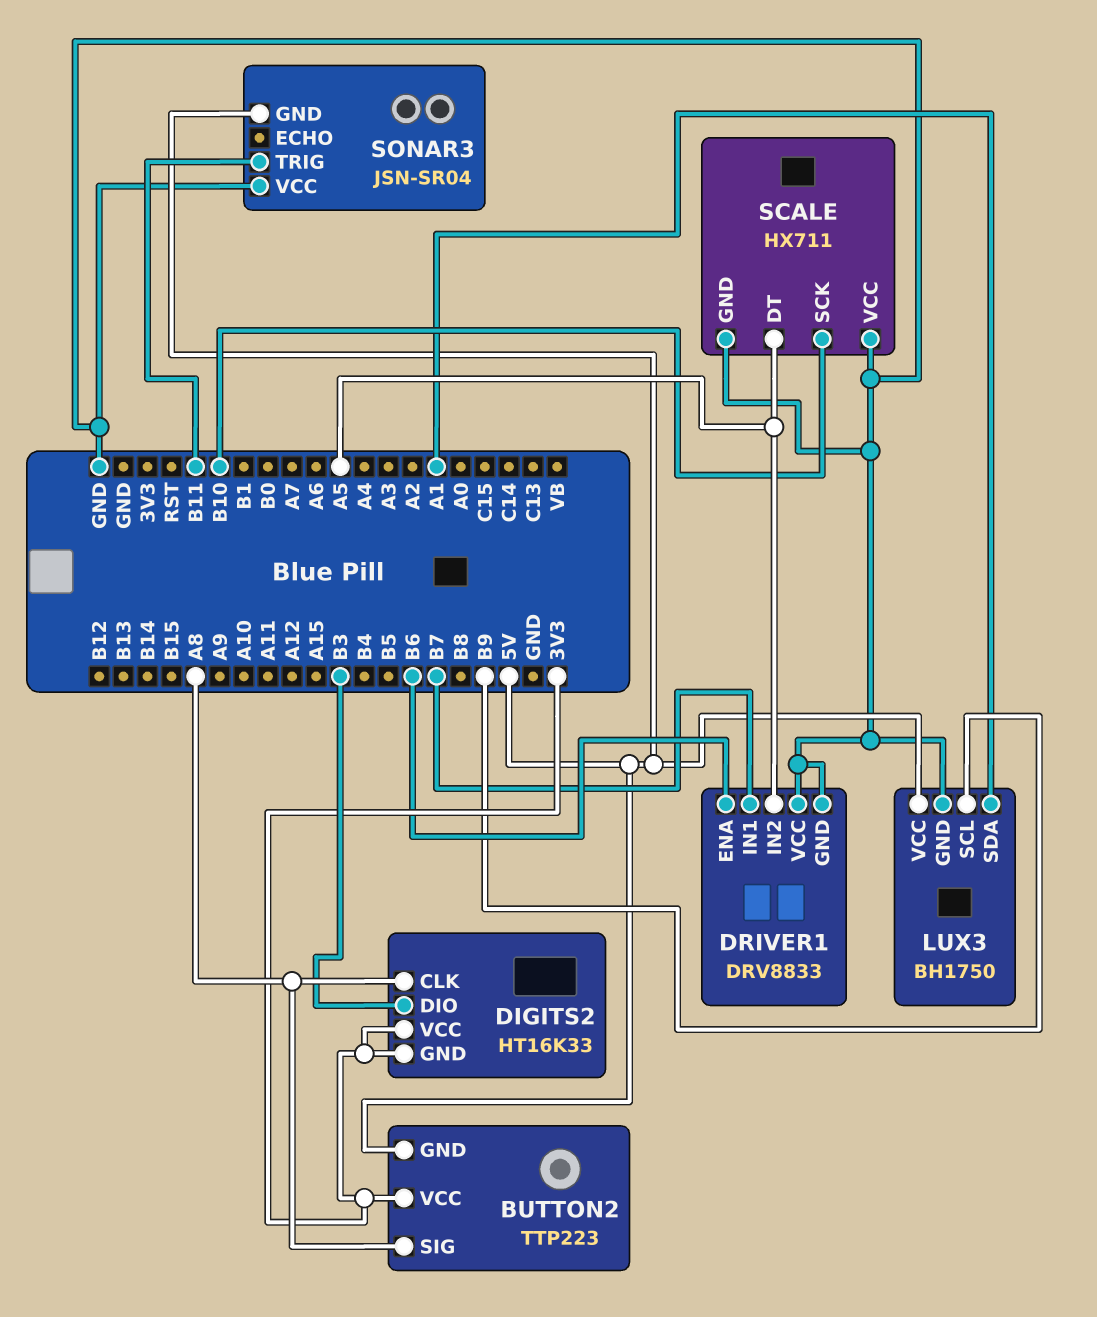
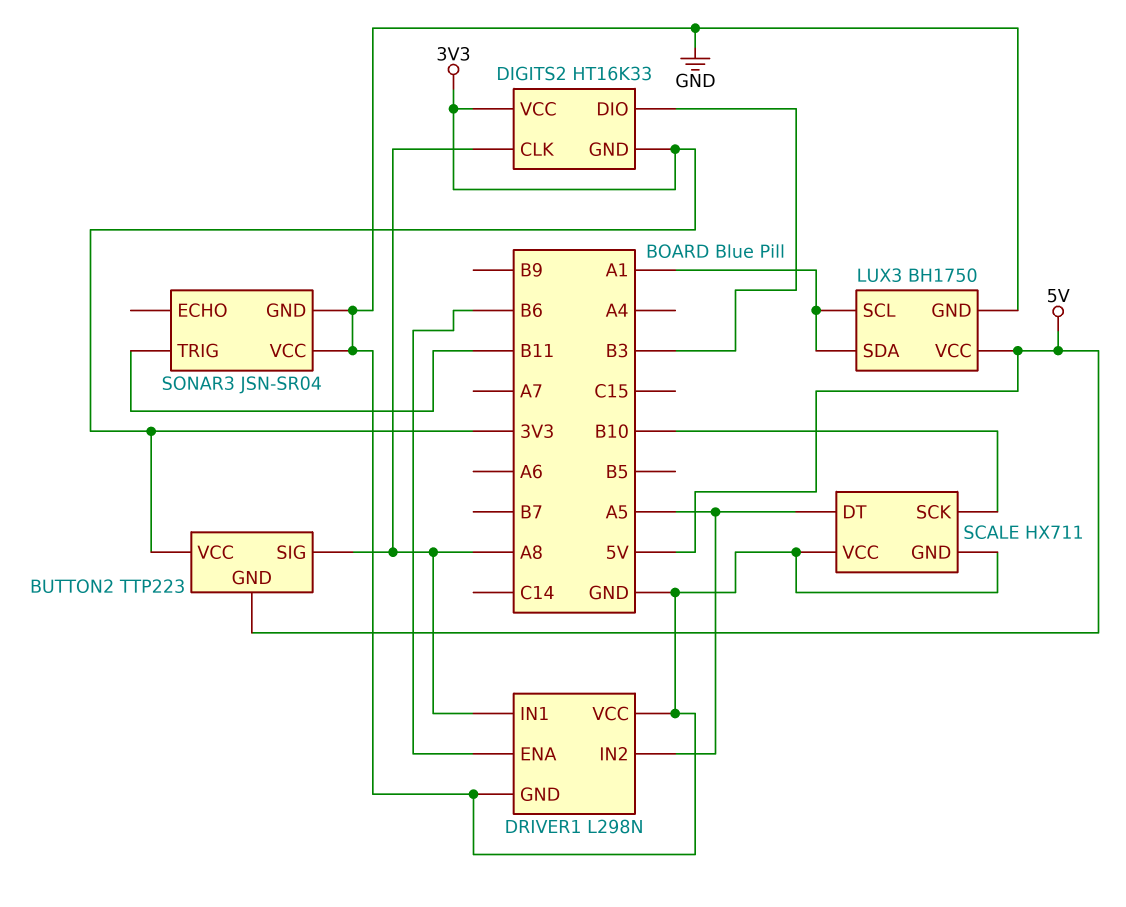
DRIVER1: DRV8833 -> L298N
DRIVER1 pin IN1: B7 -> A8
LUX3 pin SCL: B9 -> A1
SONAR3 pin GND: 5V -> GND

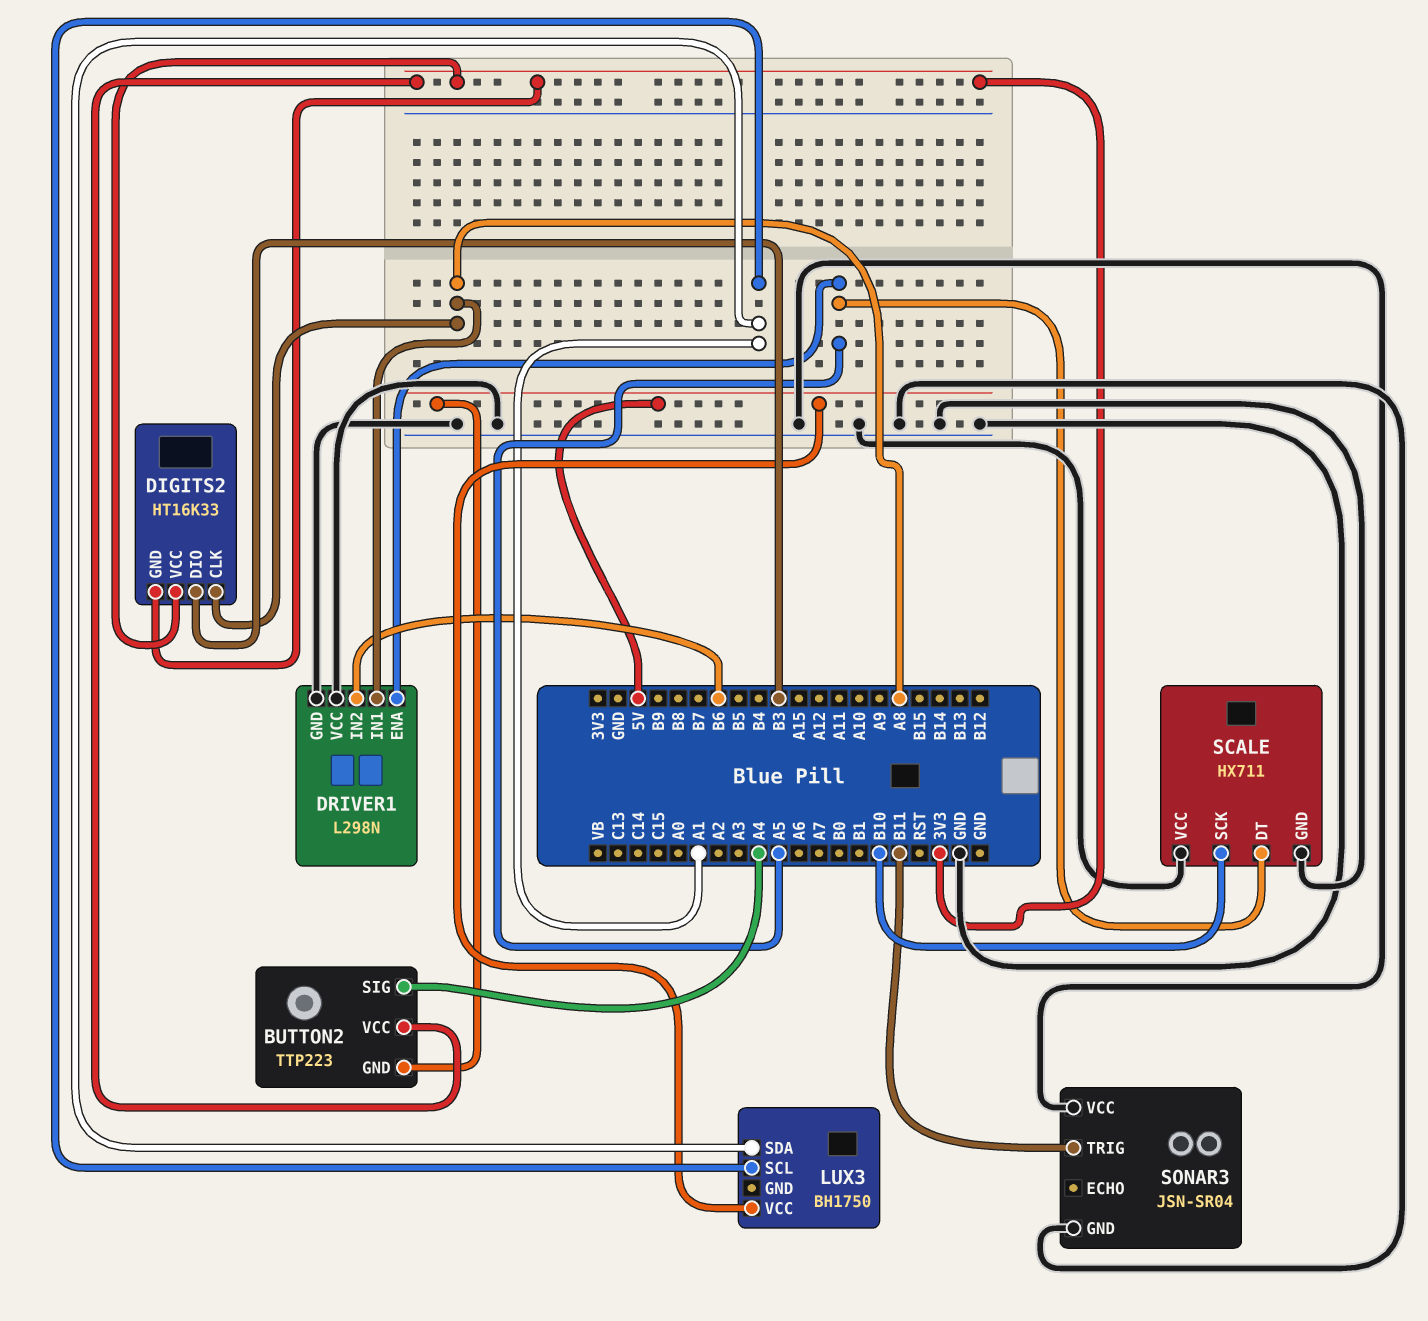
BUTTON2 pin SIG: A8 -> A4
DRIVER1 pin ENA: B6 -> A5
DRIVER1 pin IN2: A5 -> B6
LUX3 pin GND: GND -> none

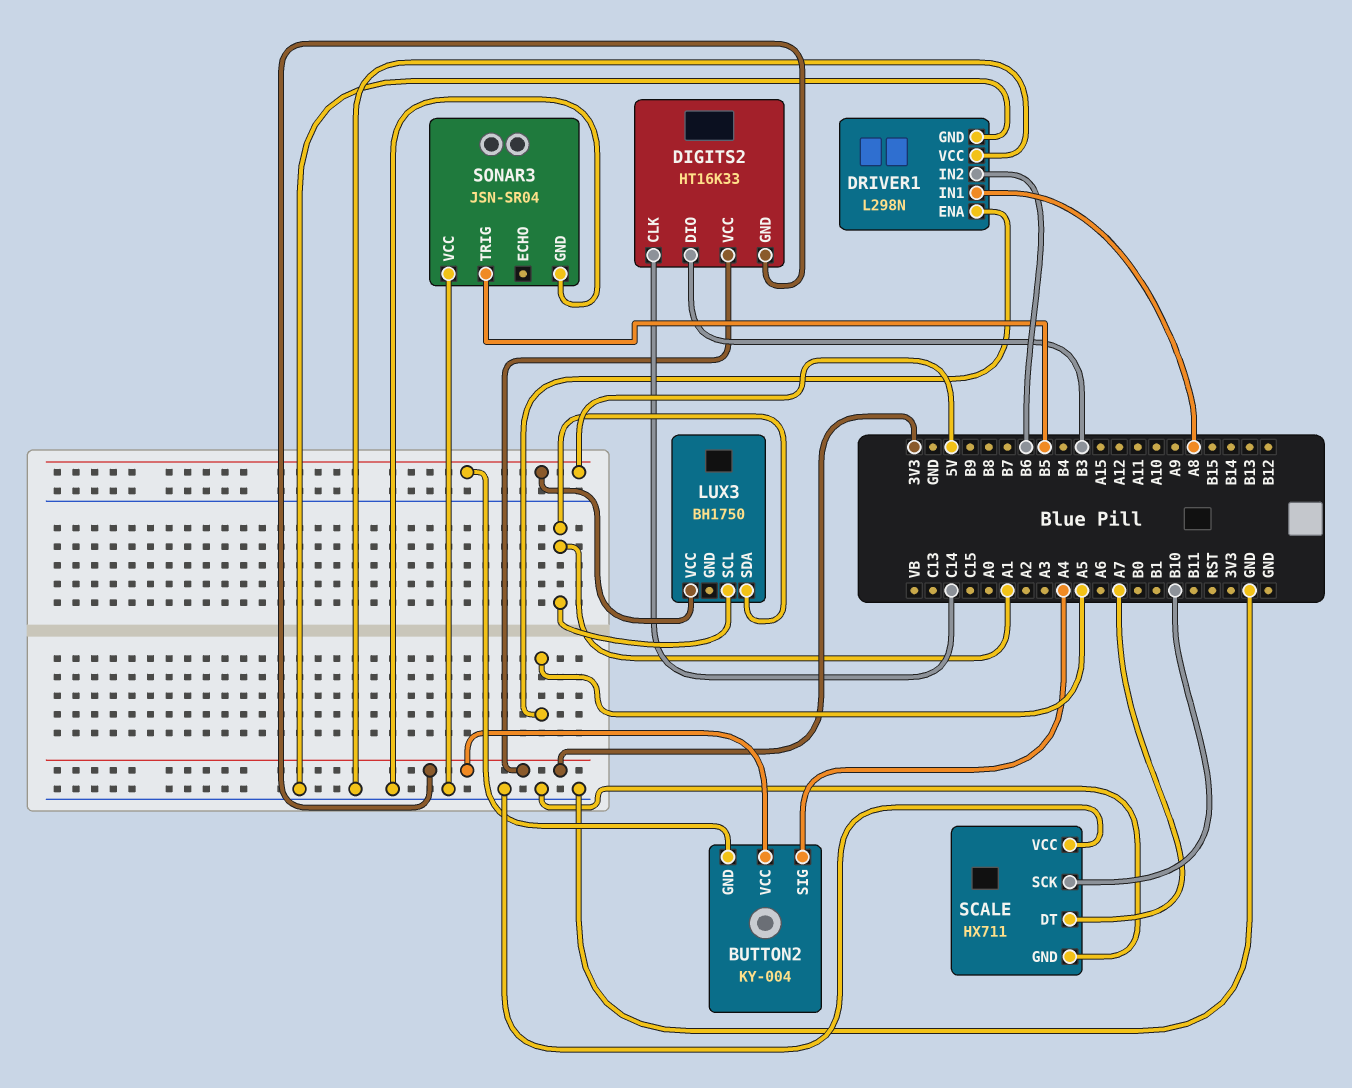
BUTTON2: TTP223 -> KY-004
DIGITS2 pin CLK: A8 -> C14
SCALE pin DT: A5 -> A7
SONAR3 pin TRIG: B11 -> B5

